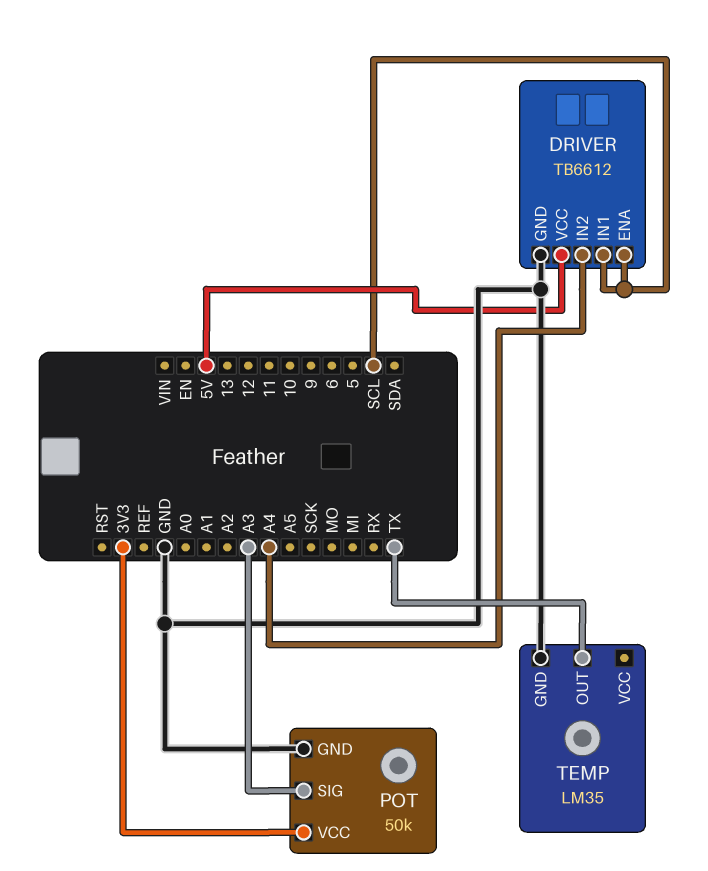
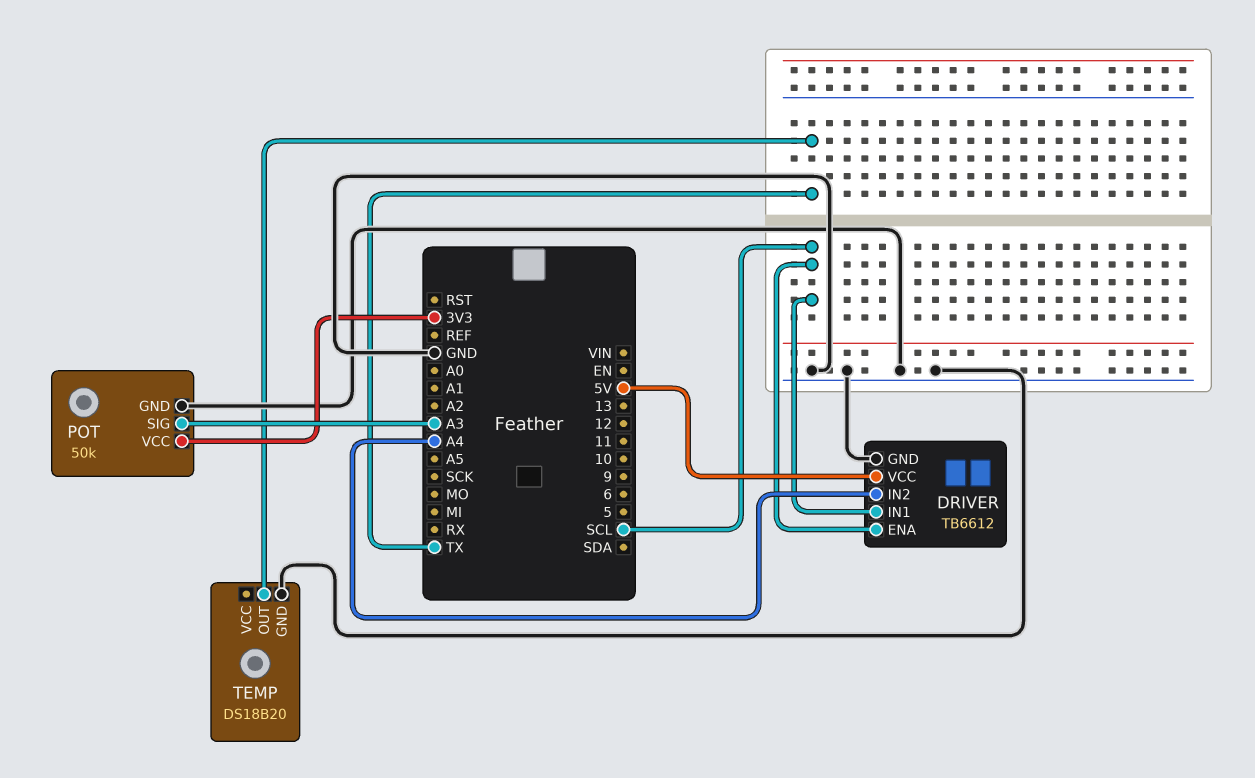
TEMP: LM35 -> DS18B20

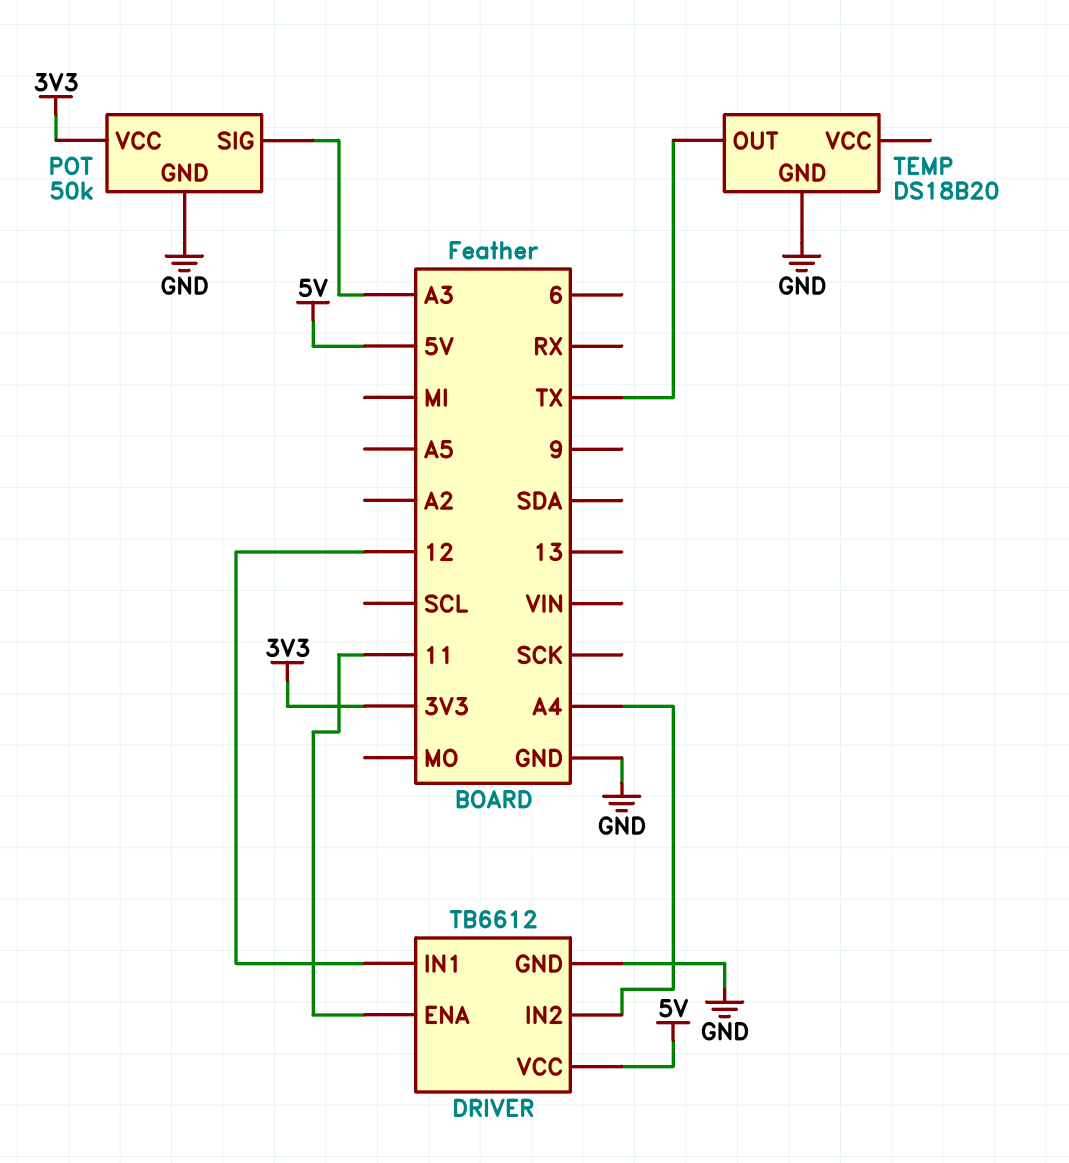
DRIVER pin ENA: SCL -> 11
DRIVER pin IN1: SCL -> 12

